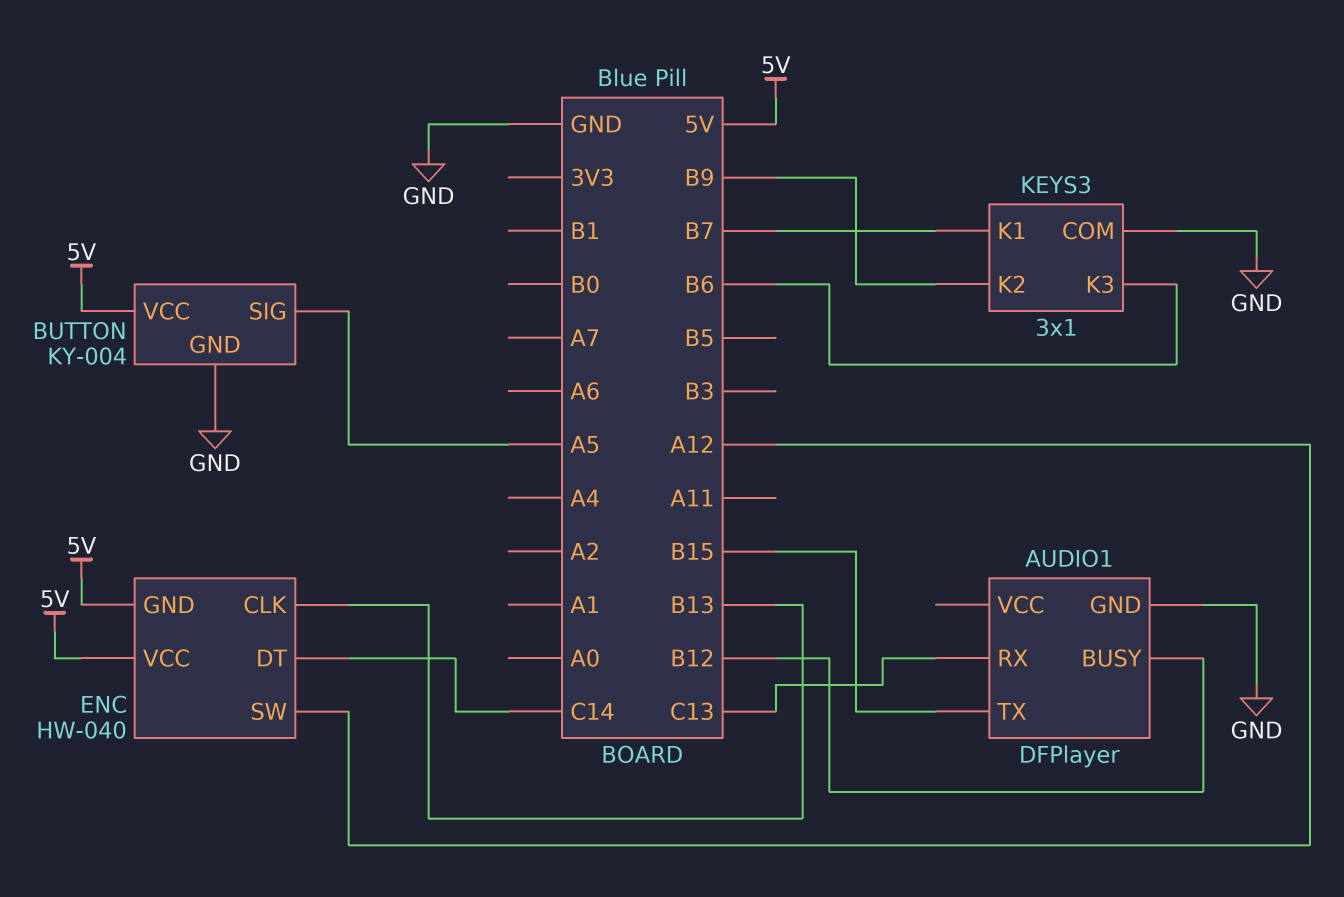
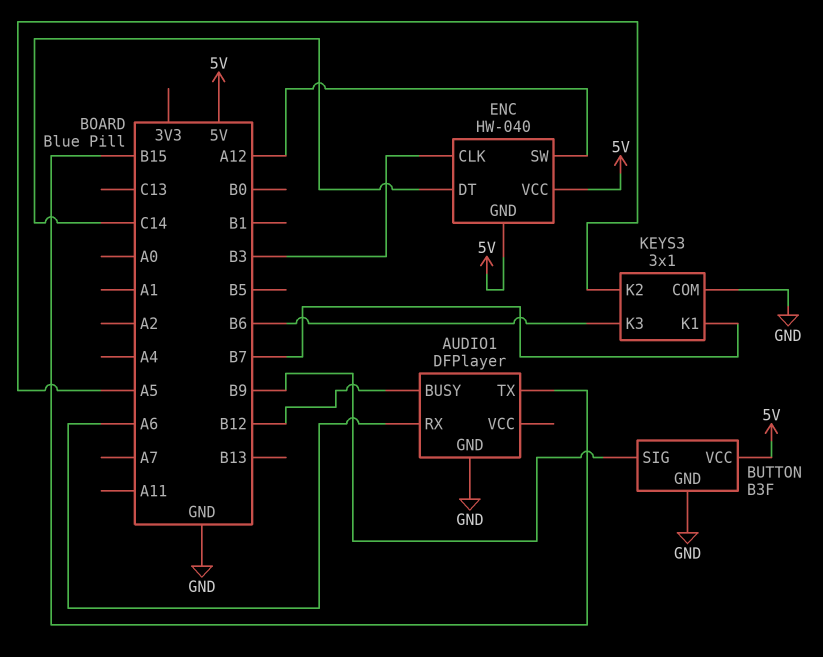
AUDIO1 pin RX: C13 -> A6
BUTTON: KY-004 -> B3F
BUTTON pin SIG: A5 -> B9
ENC pin CLK: B13 -> B3
KEYS3 pin K2: B9 -> A5

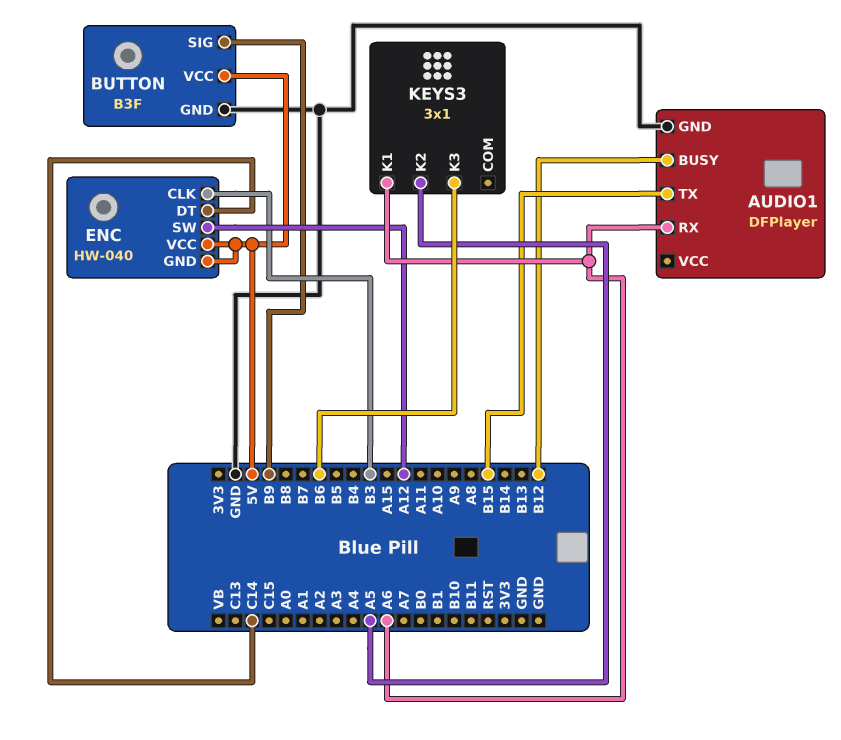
KEYS3 pin COM: GND -> none
KEYS3 pin K1: B7 -> A6

